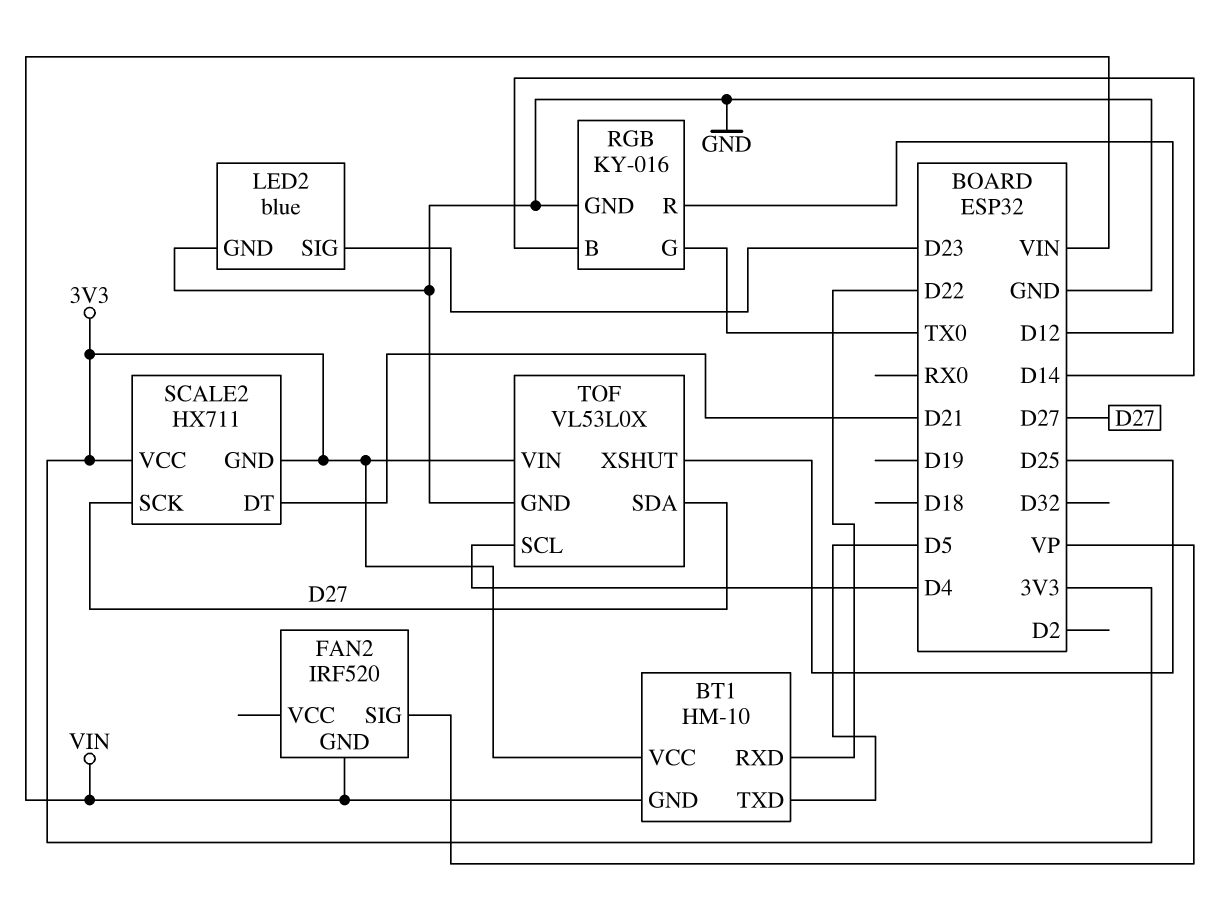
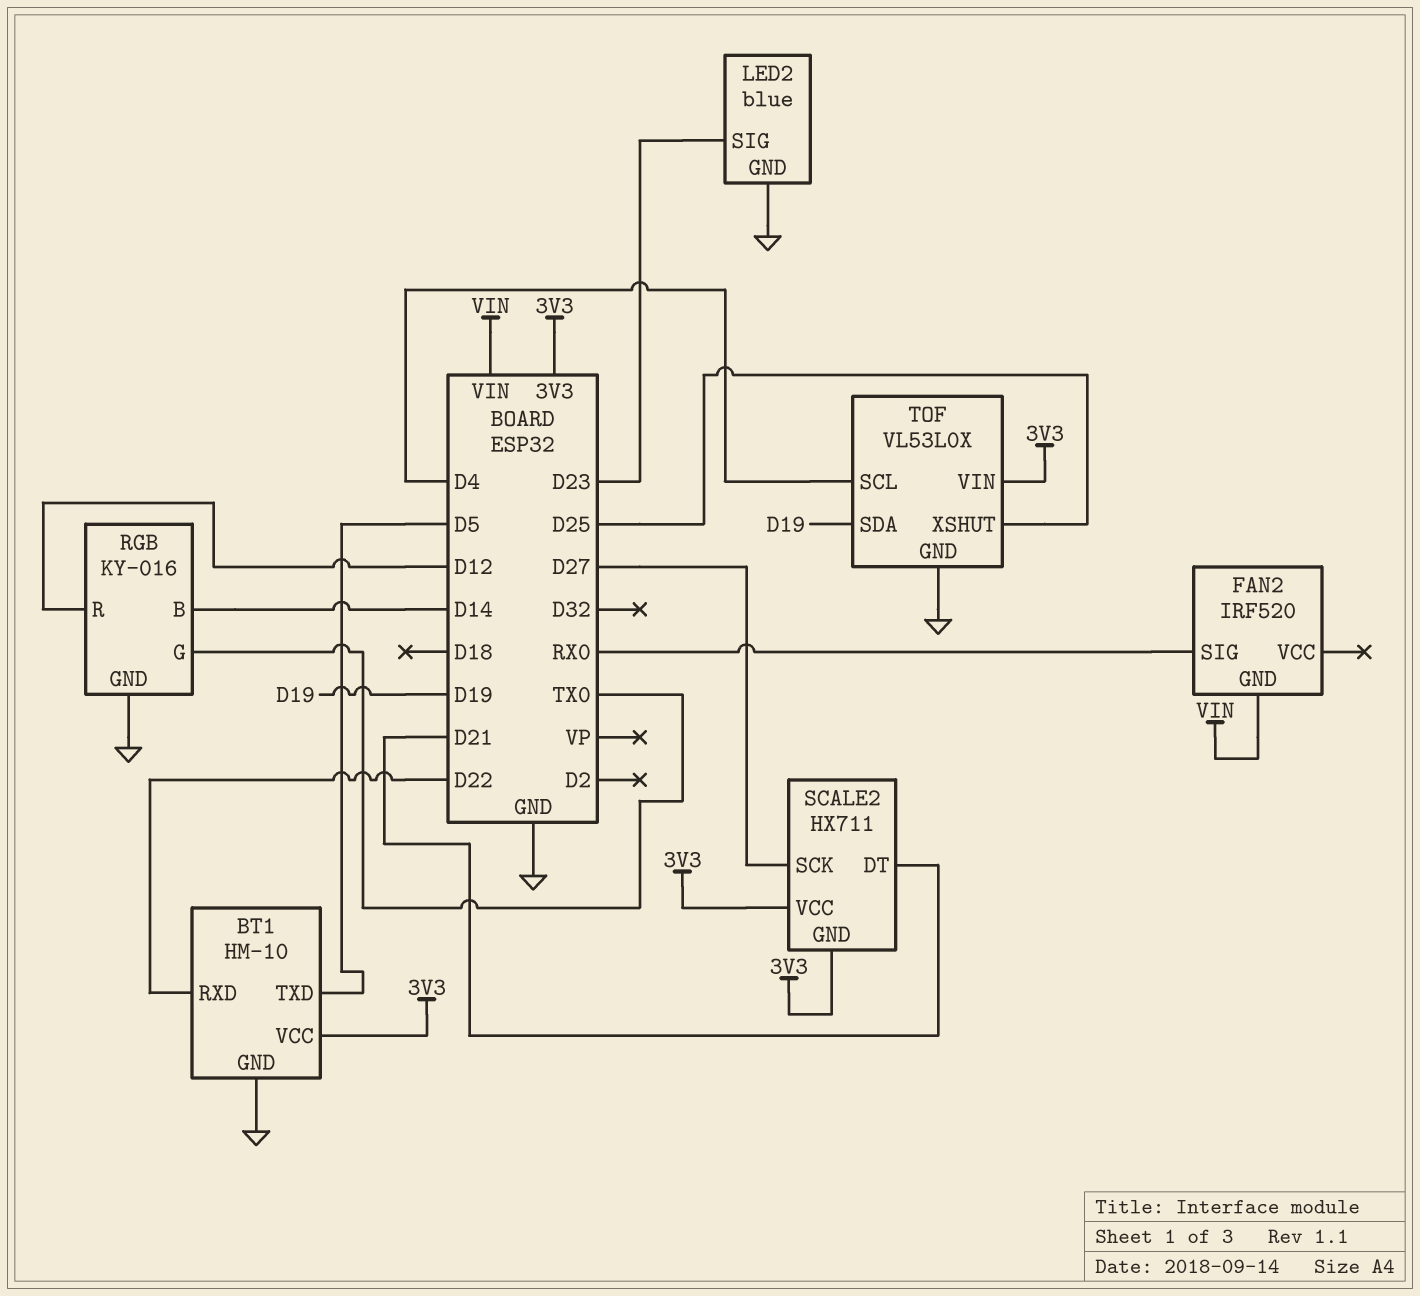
BT1 pin GND: VIN -> GND
FAN2 pin SIG: VP -> RX0
TOF pin SDA: D27 -> D19

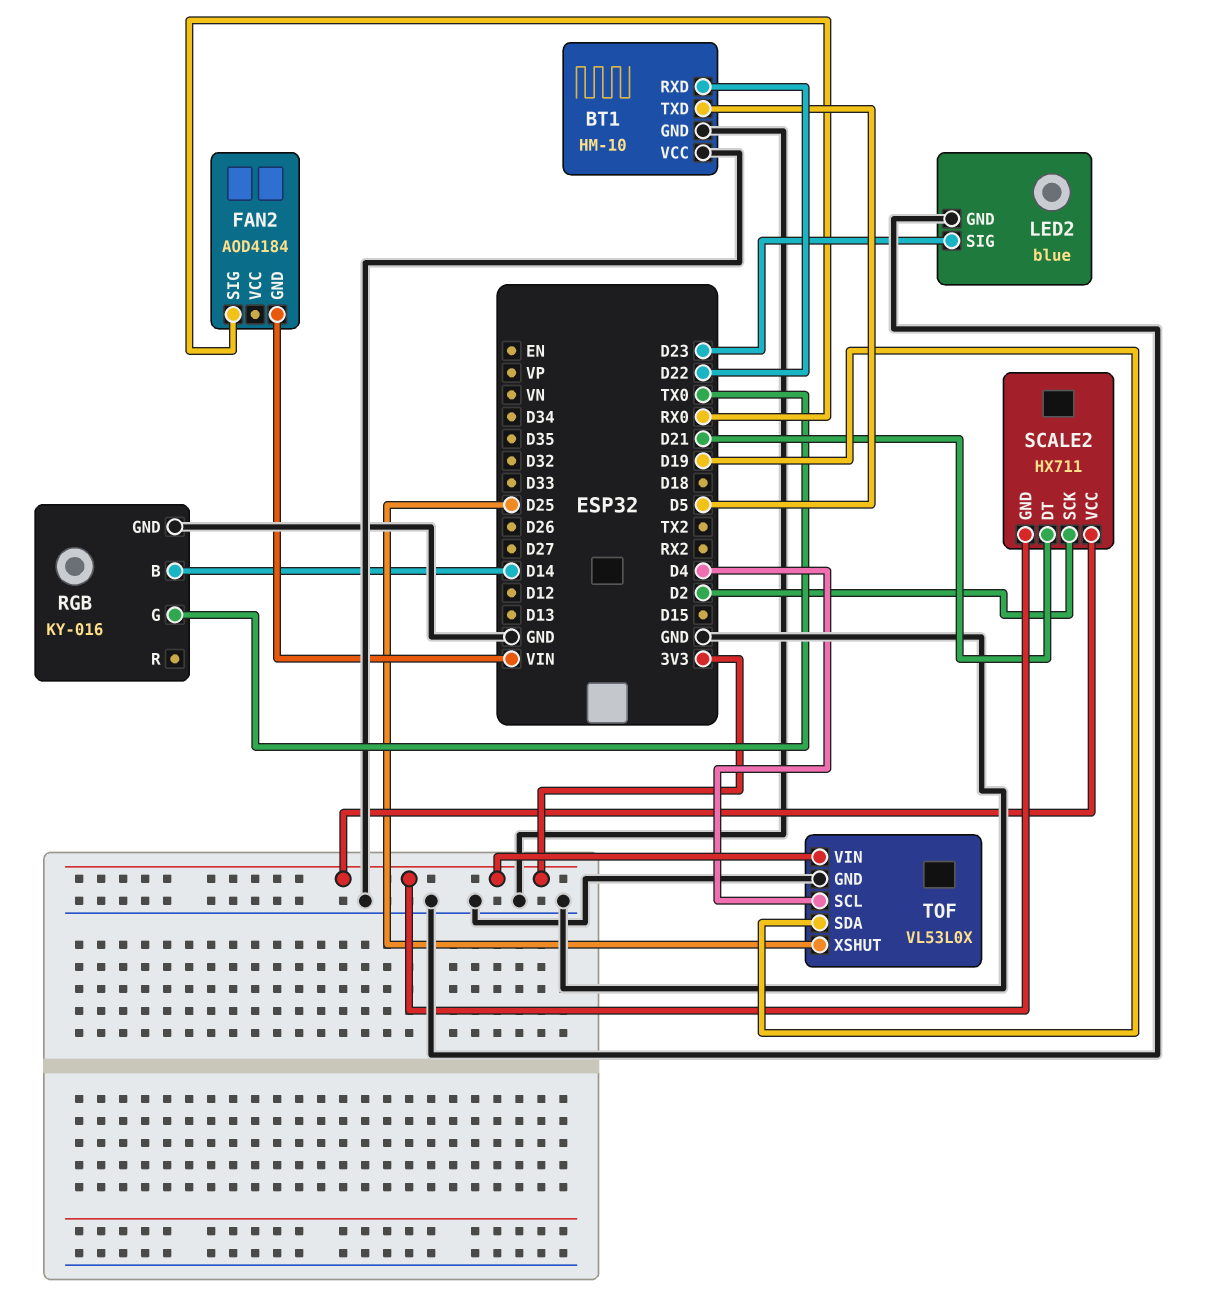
BT1 pin VCC: 3V3 -> GND
FAN2: IRF520 -> AOD4184
RGB pin R: D12 -> none
SCALE2 pin SCK: D27 -> D2

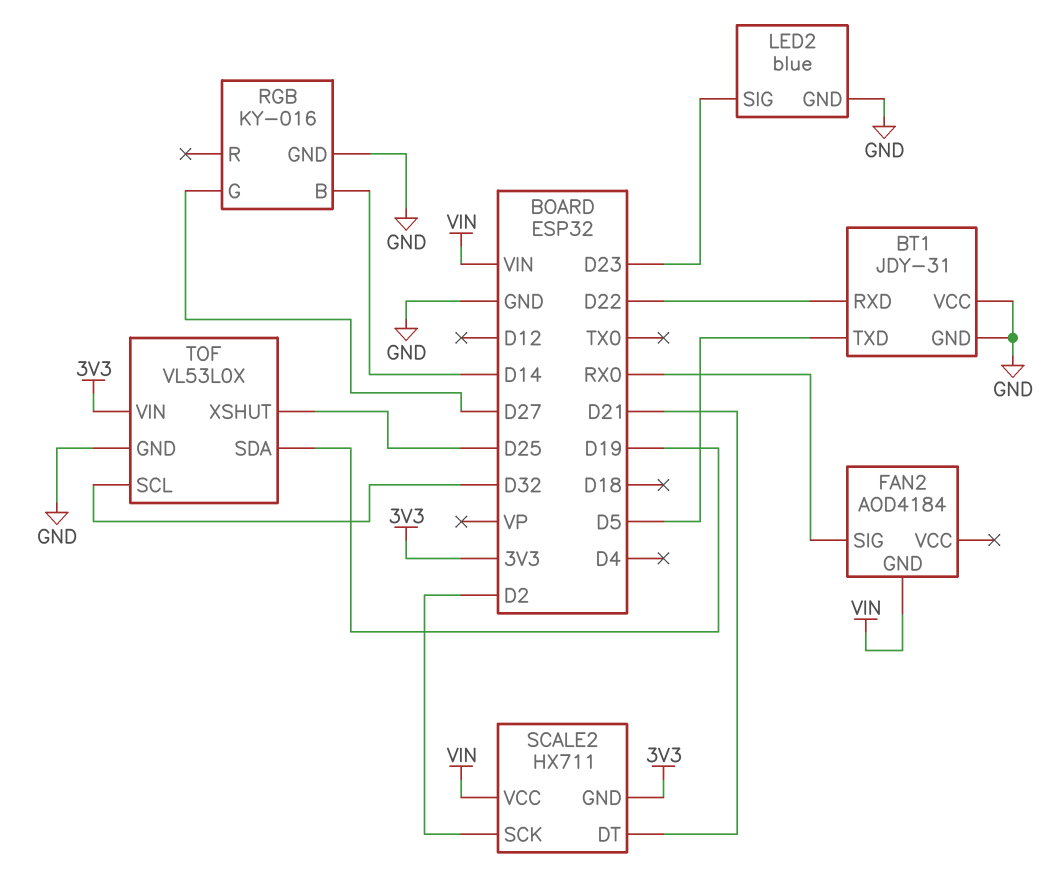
BT1: HM-10 -> JDY-31
RGB pin G: TX0 -> D27
SCALE2 pin VCC: 3V3 -> VIN
TOF pin SCL: D4 -> D32

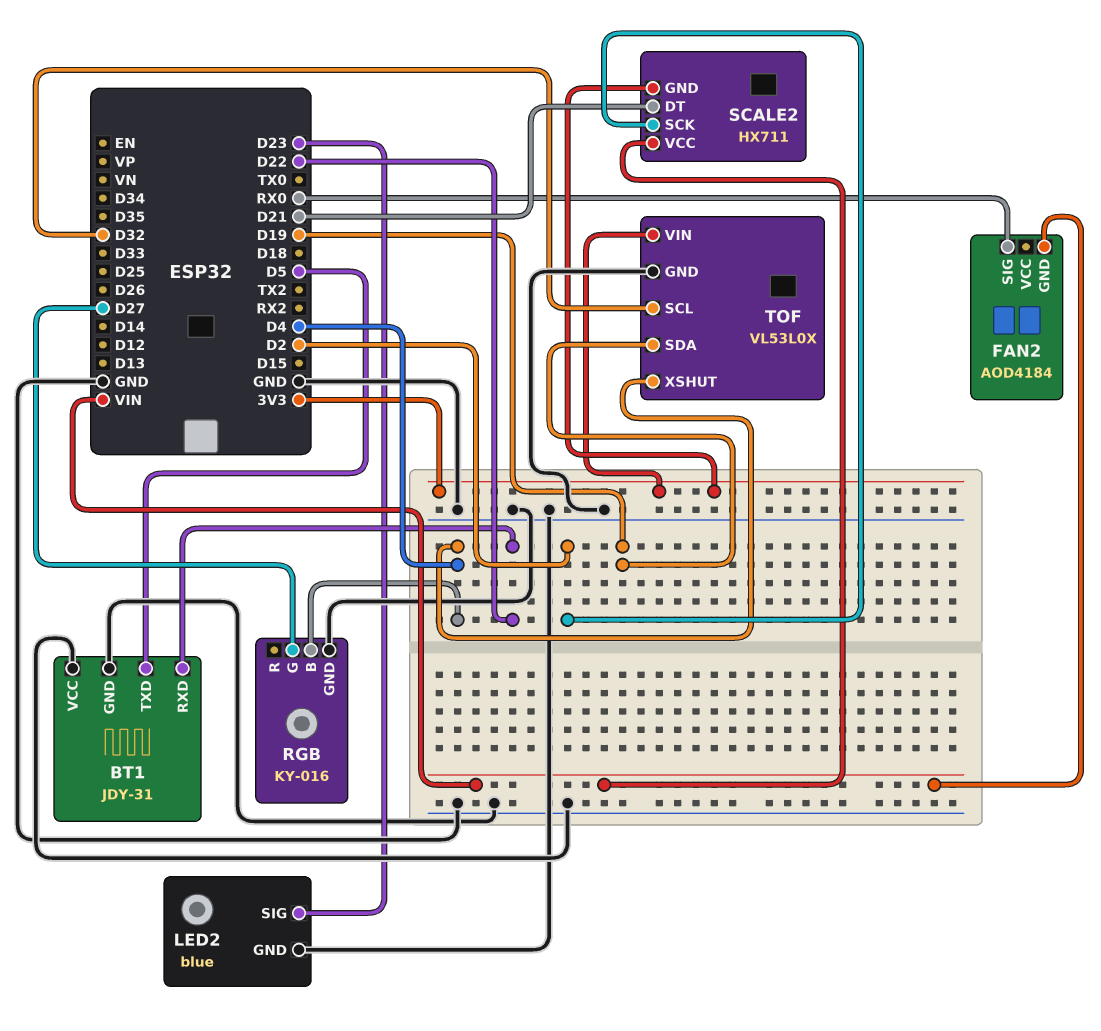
RGB pin B: D14 -> D4
TOF pin XSHUT: D25 -> D4

